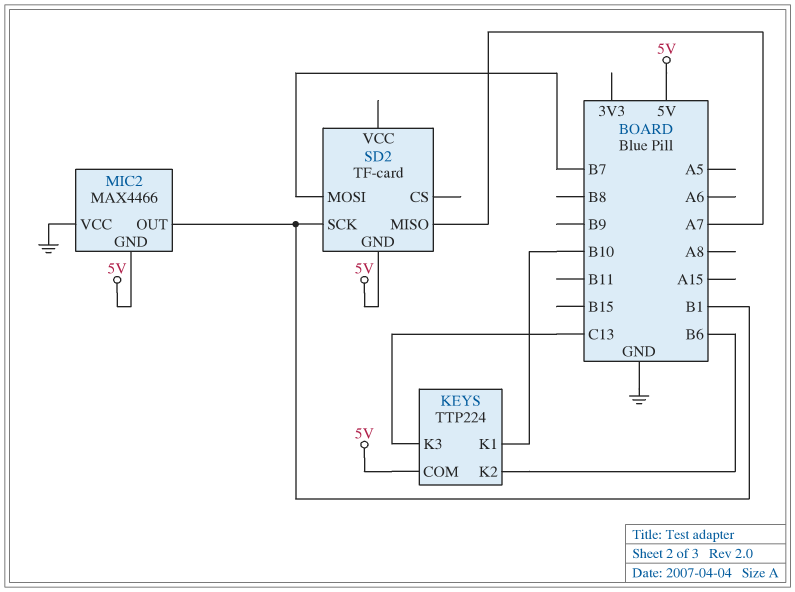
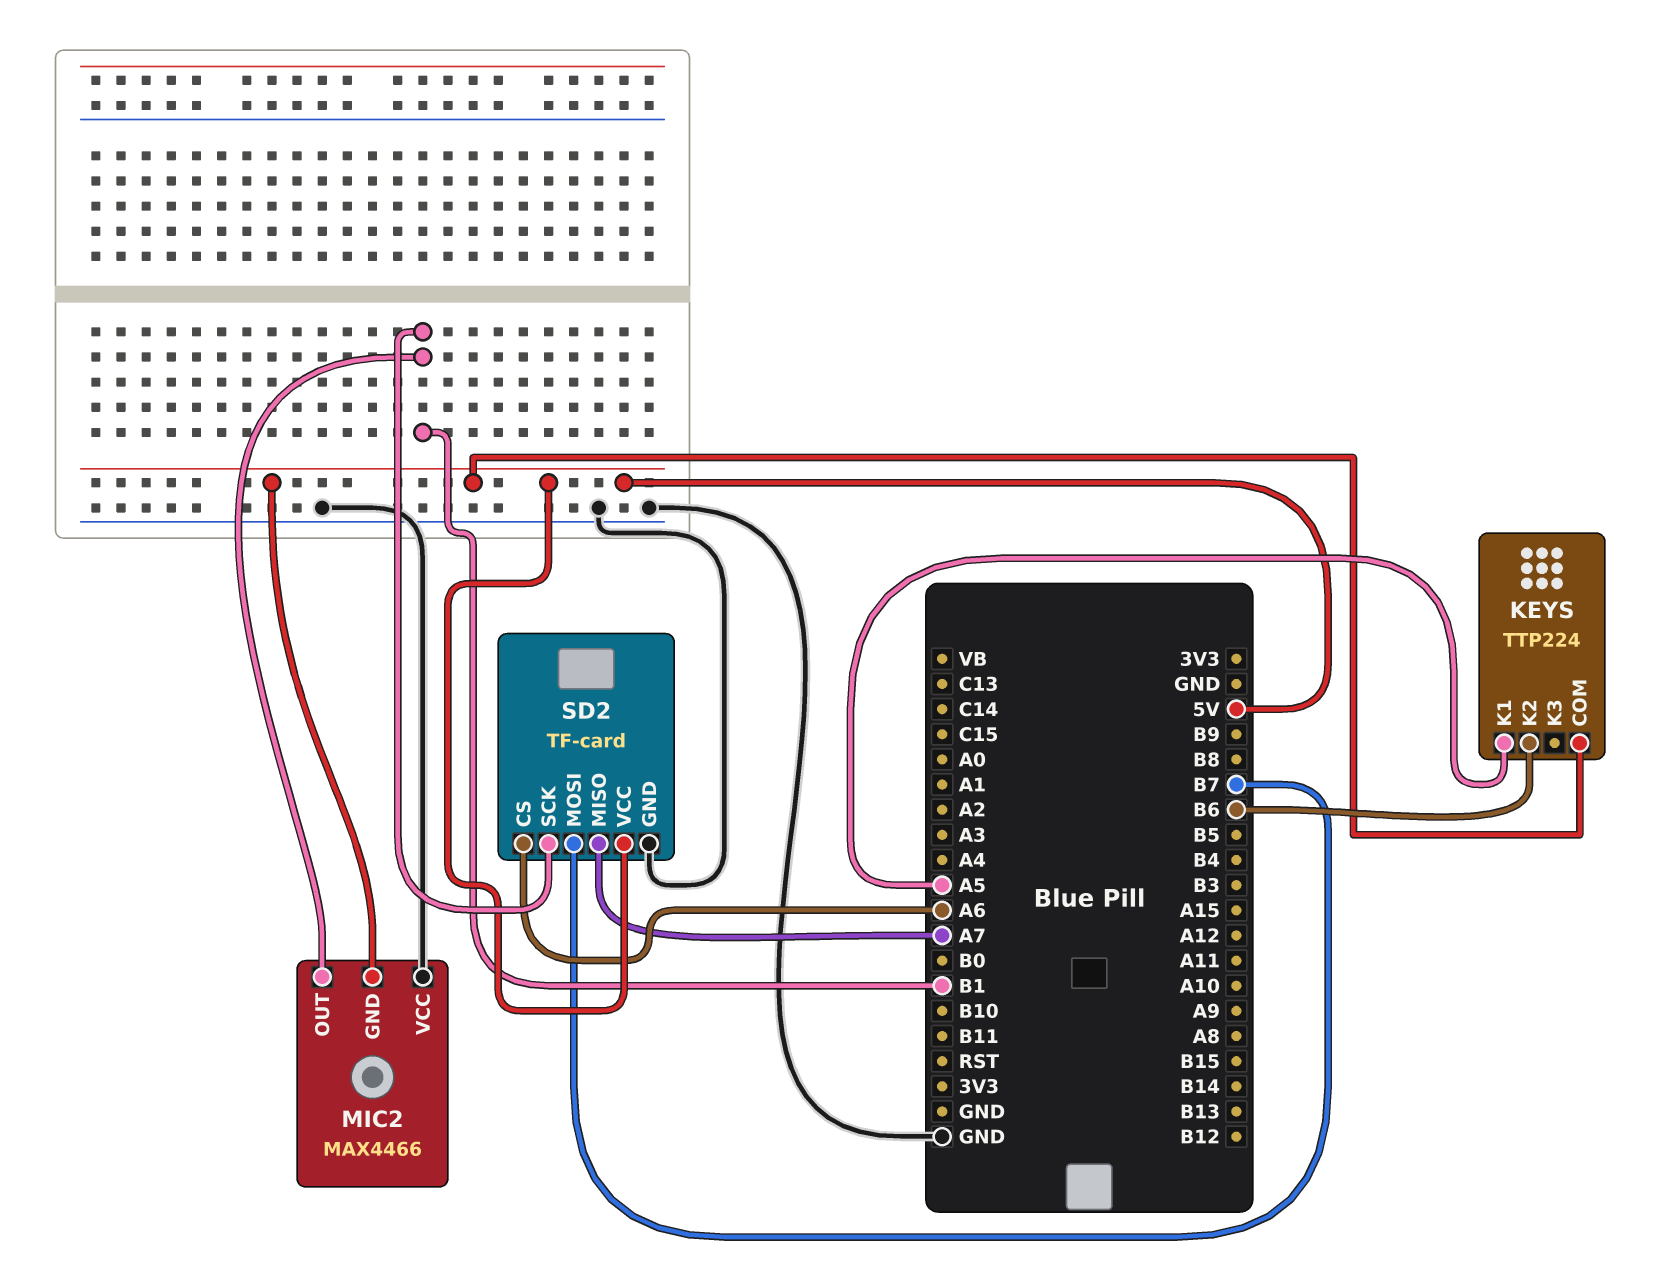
KEYS pin K1: B10 -> A5
KEYS pin K3: C13 -> none
SD2 pin CS: none -> A6
SD2 pin GND: 5V -> GND
SD2 pin VCC: none -> 5V

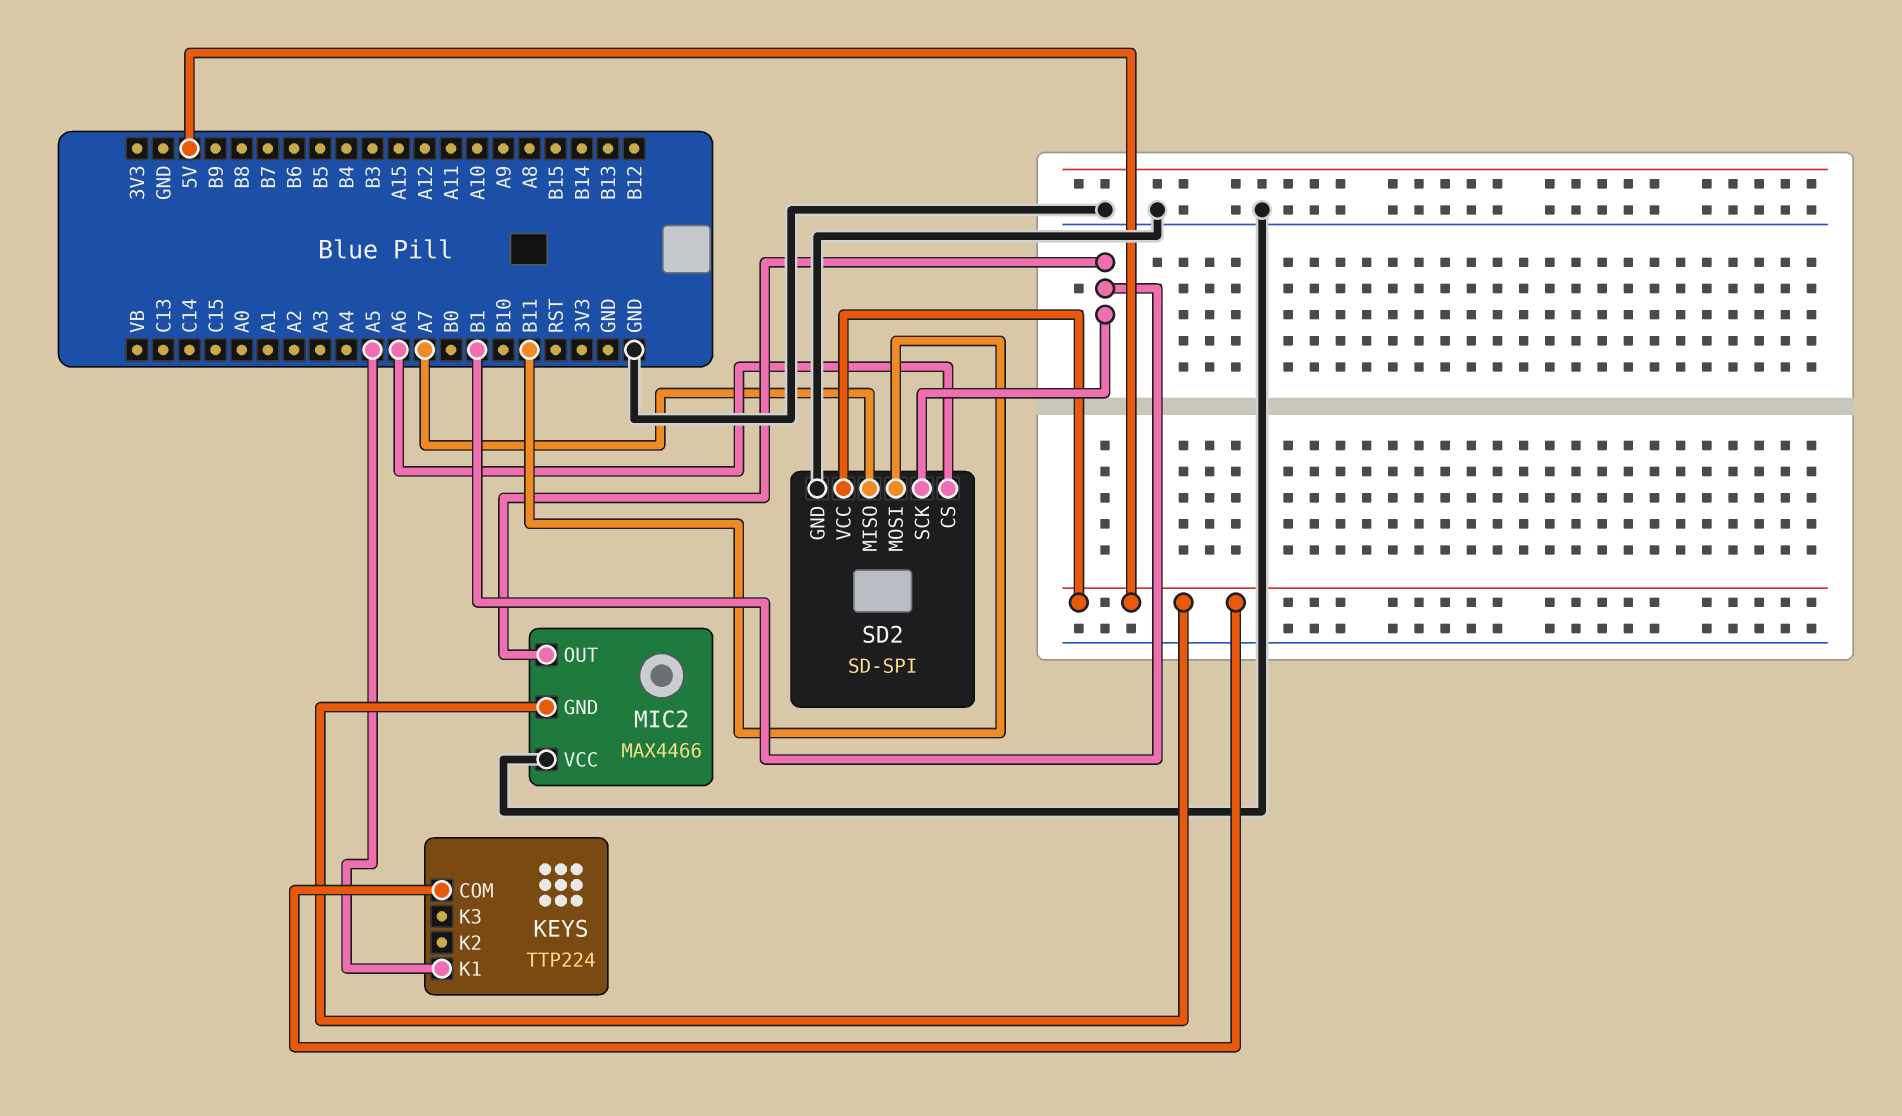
KEYS pin K2: B6 -> none
SD2: TF-card -> SD-SPI
SD2 pin MOSI: B7 -> B11

